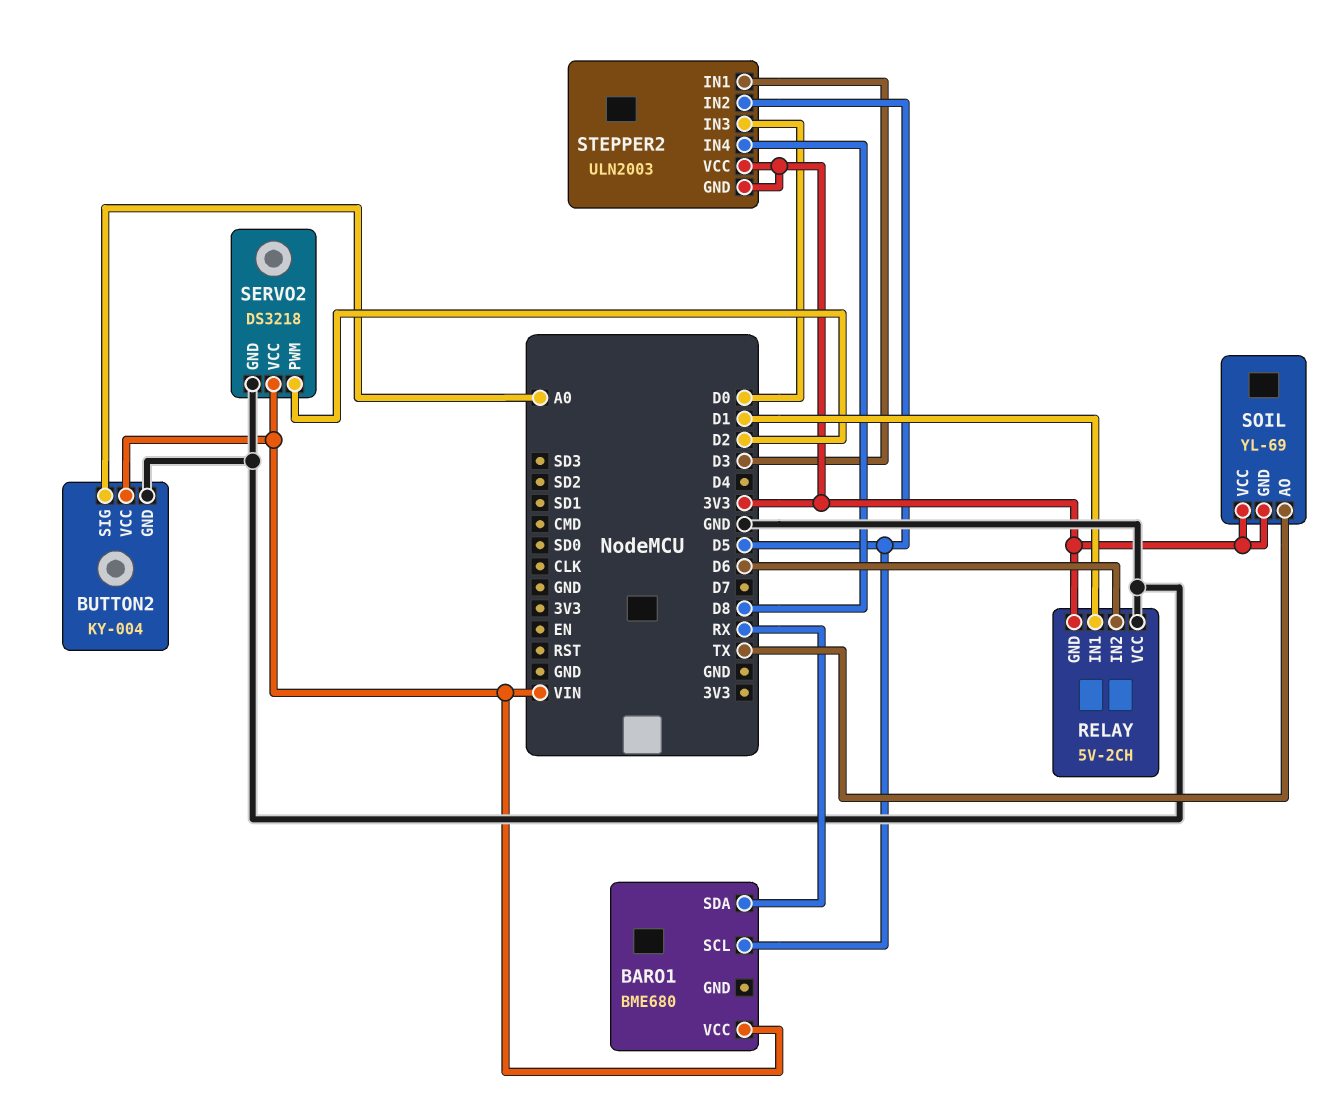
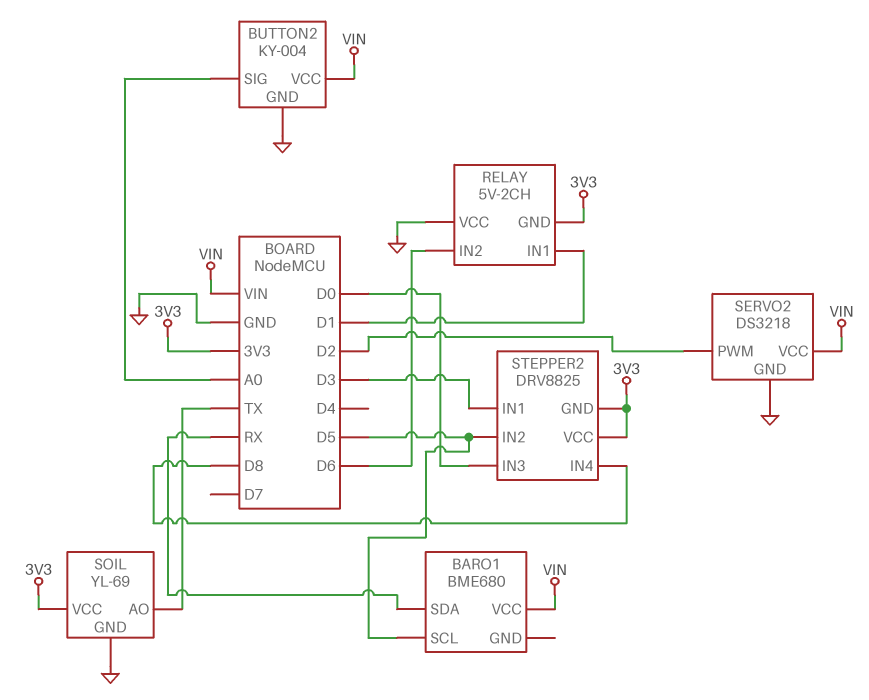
SOIL pin GND: 3V3 -> GND
STEPPER2: ULN2003 -> DRV8825

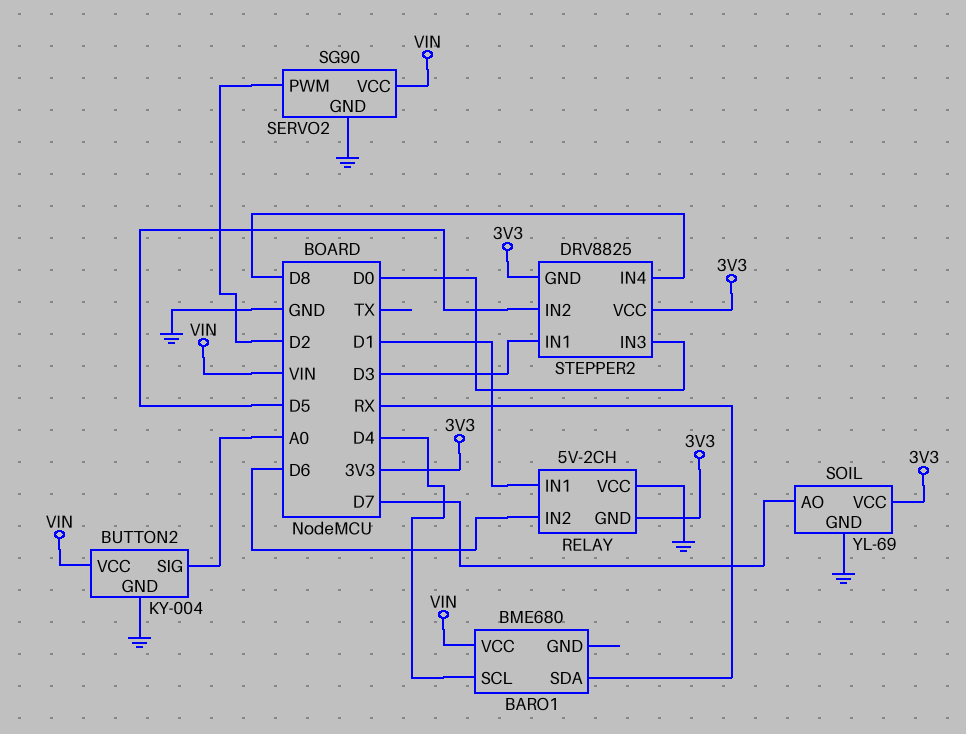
BARO1 pin SCL: D5 -> D4
SERVO2: DS3218 -> SG90
SOIL pin AO: TX -> D7

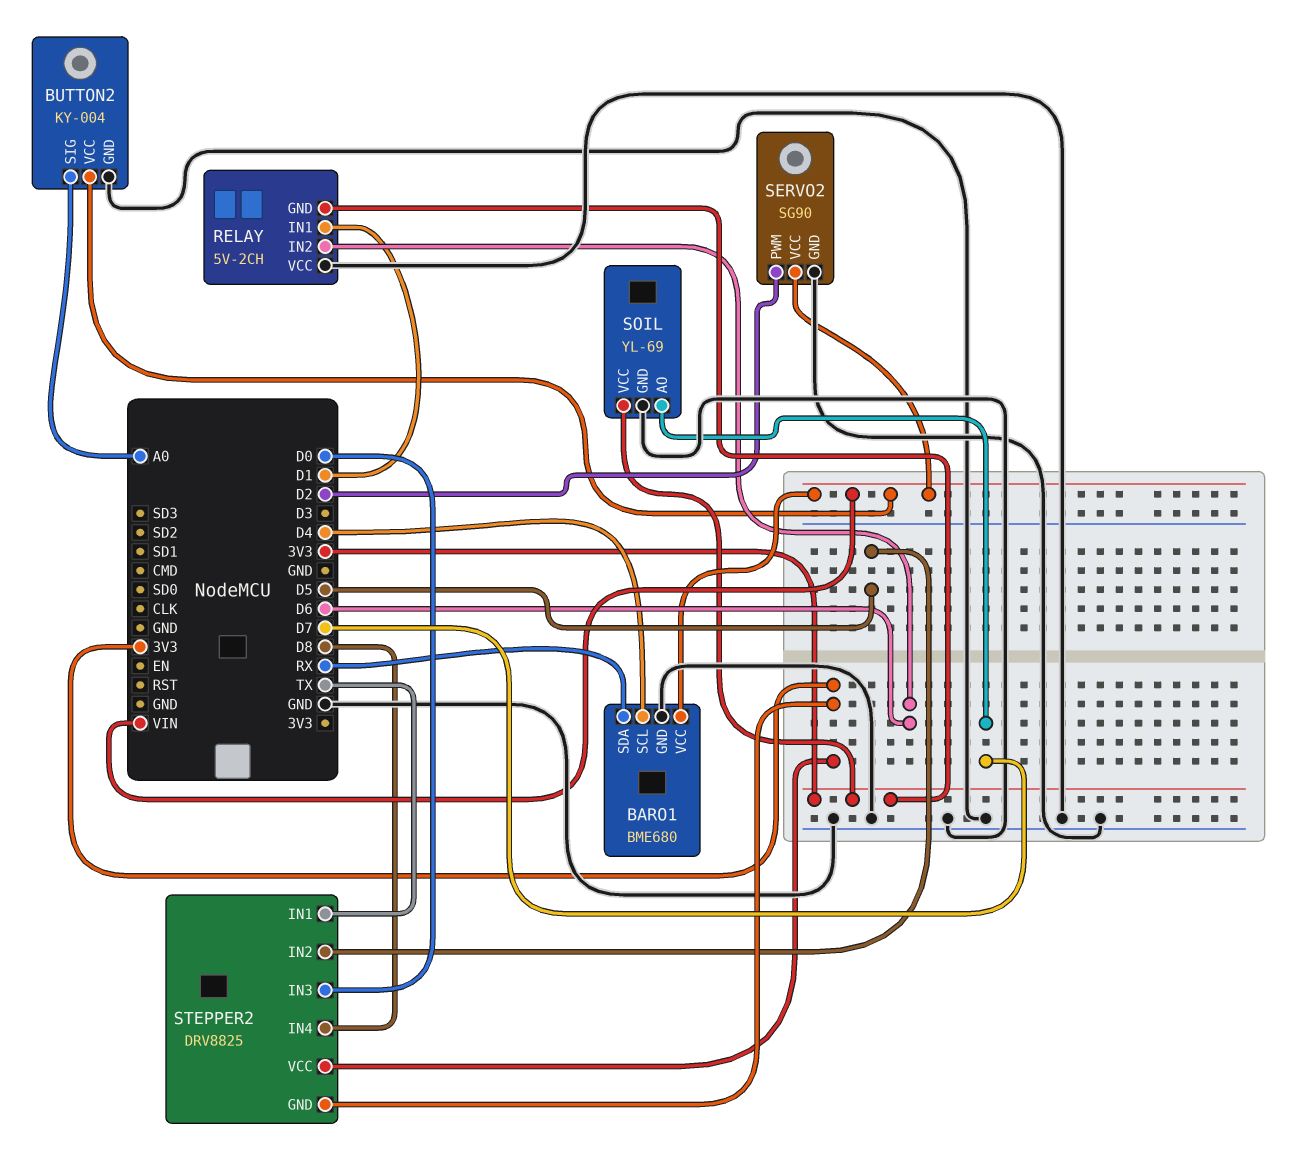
BARO1 pin GND: none -> GND
STEPPER2 pin IN1: D3 -> TX

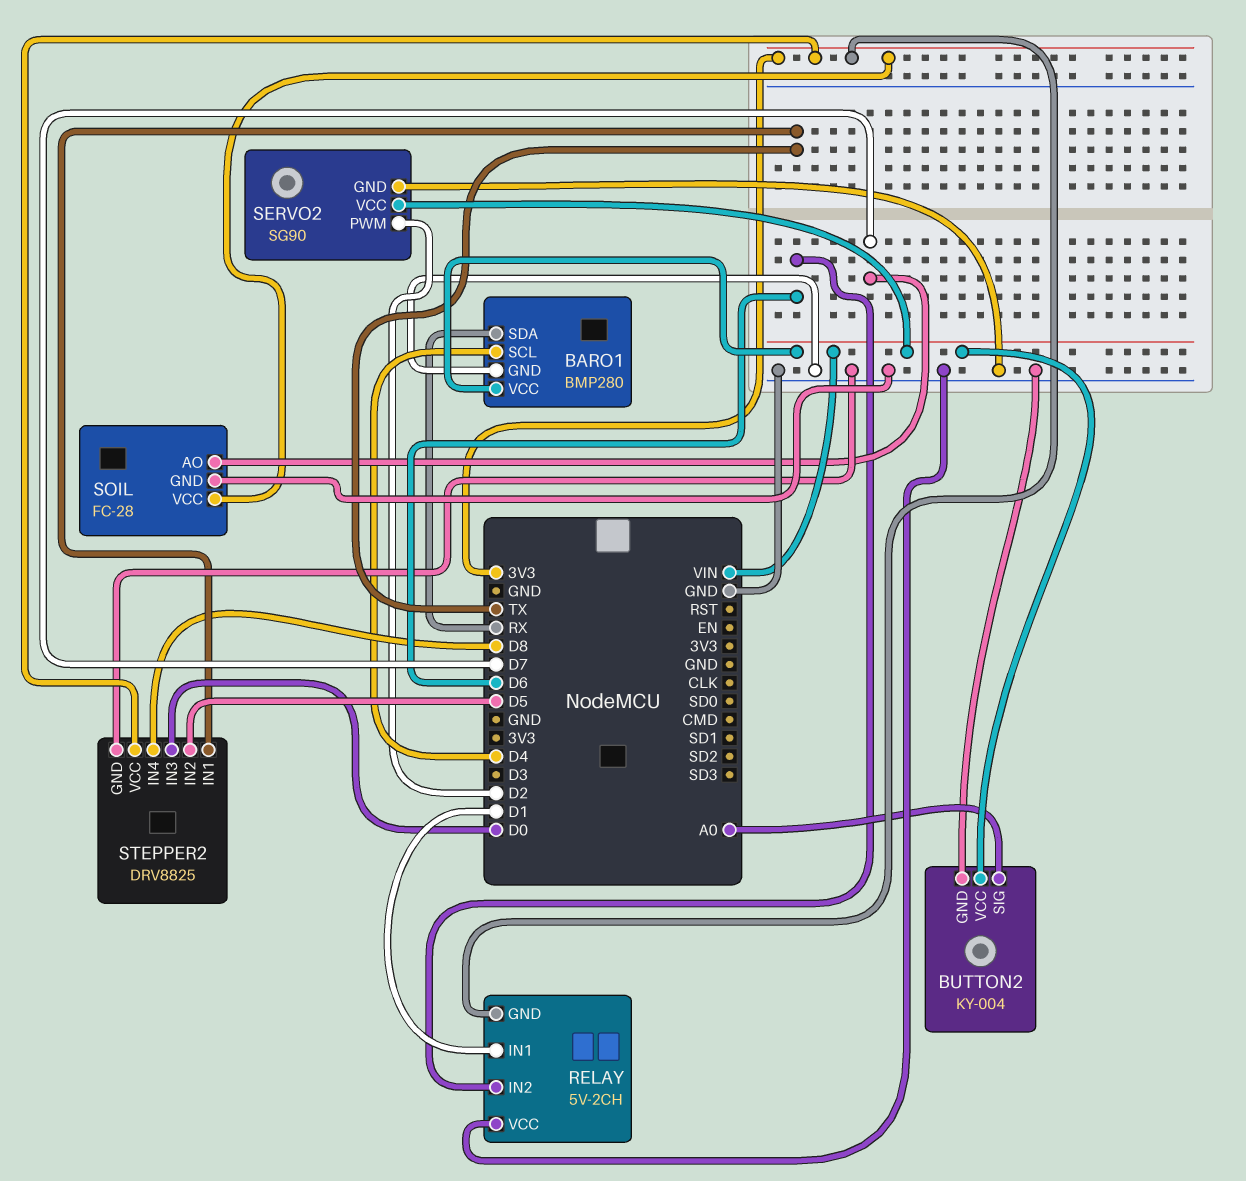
BARO1: BME680 -> BMP280
SOIL: YL-69 -> FC-28
STEPPER2 pin GND: 3V3 -> GND

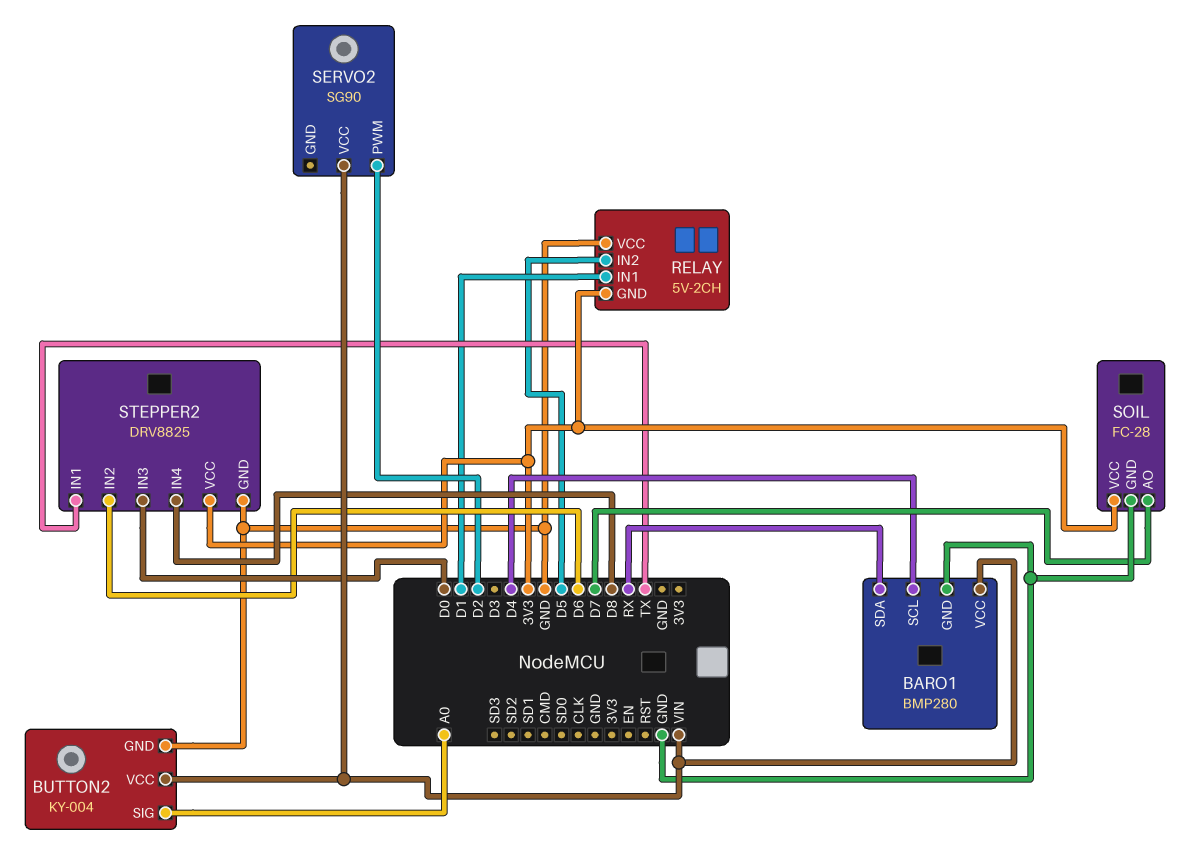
RELAY pin IN2: D6 -> D5
SERVO2 pin GND: GND -> none
STEPPER2 pin IN2: D5 -> D6

